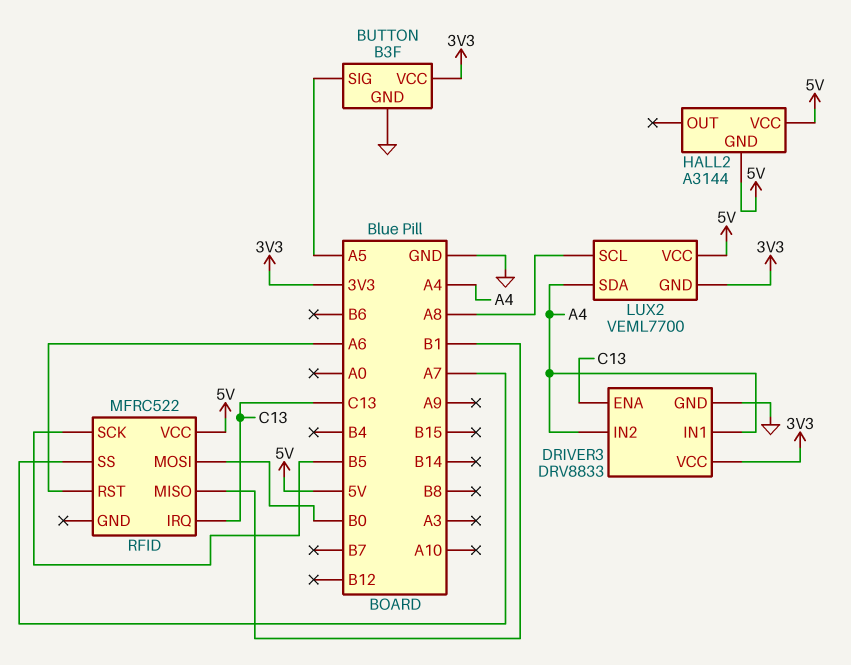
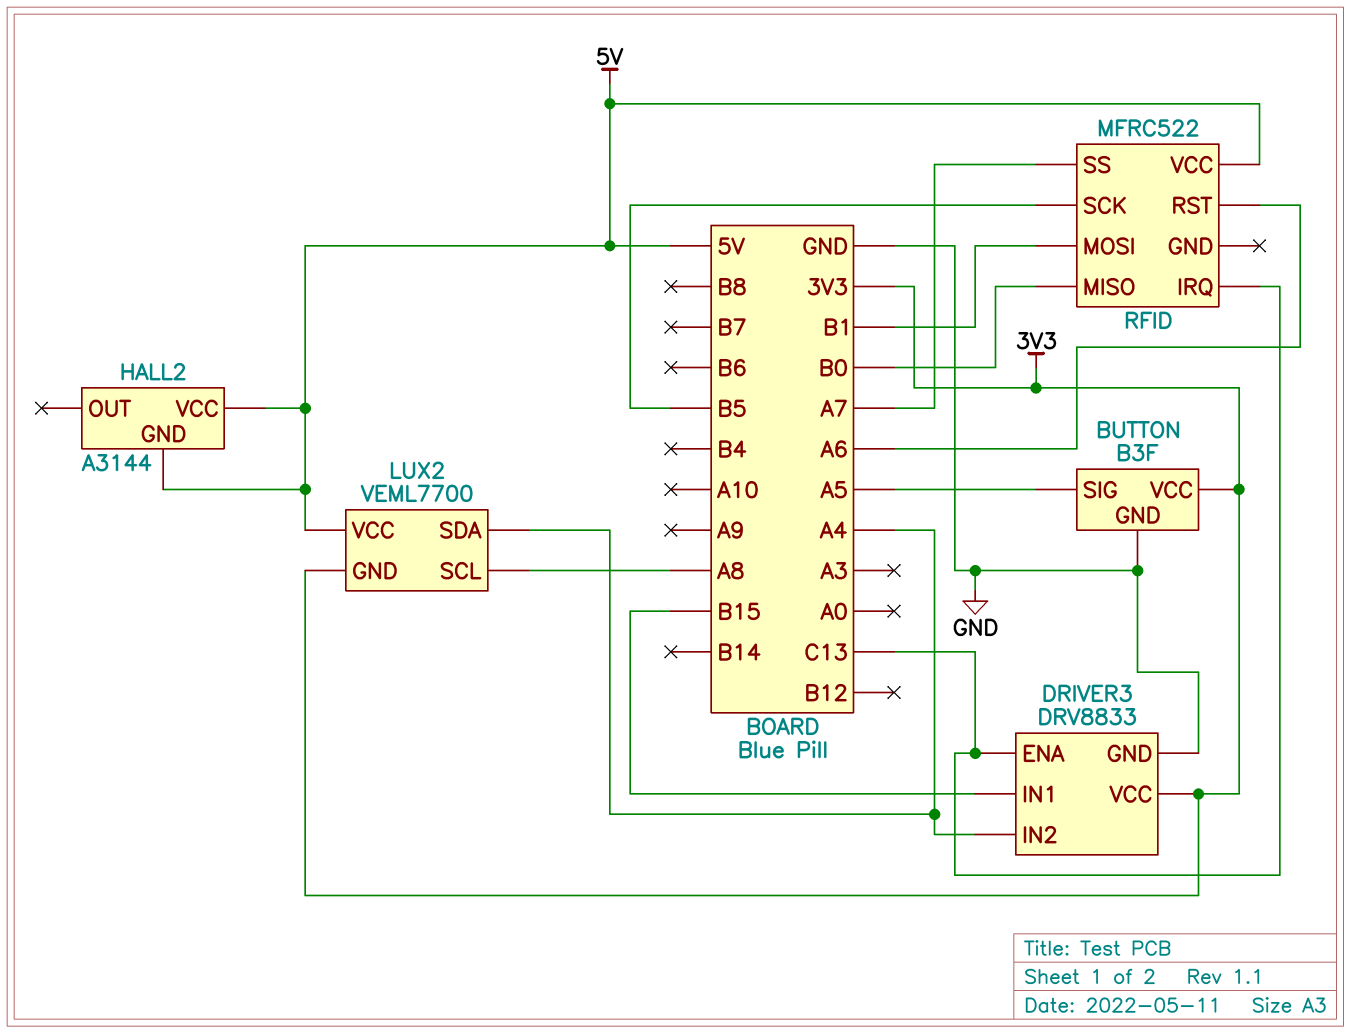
DRIVER3 pin IN1: A4 -> B15
RFID pin MISO: B1 -> B0
RFID pin MOSI: B0 -> B1

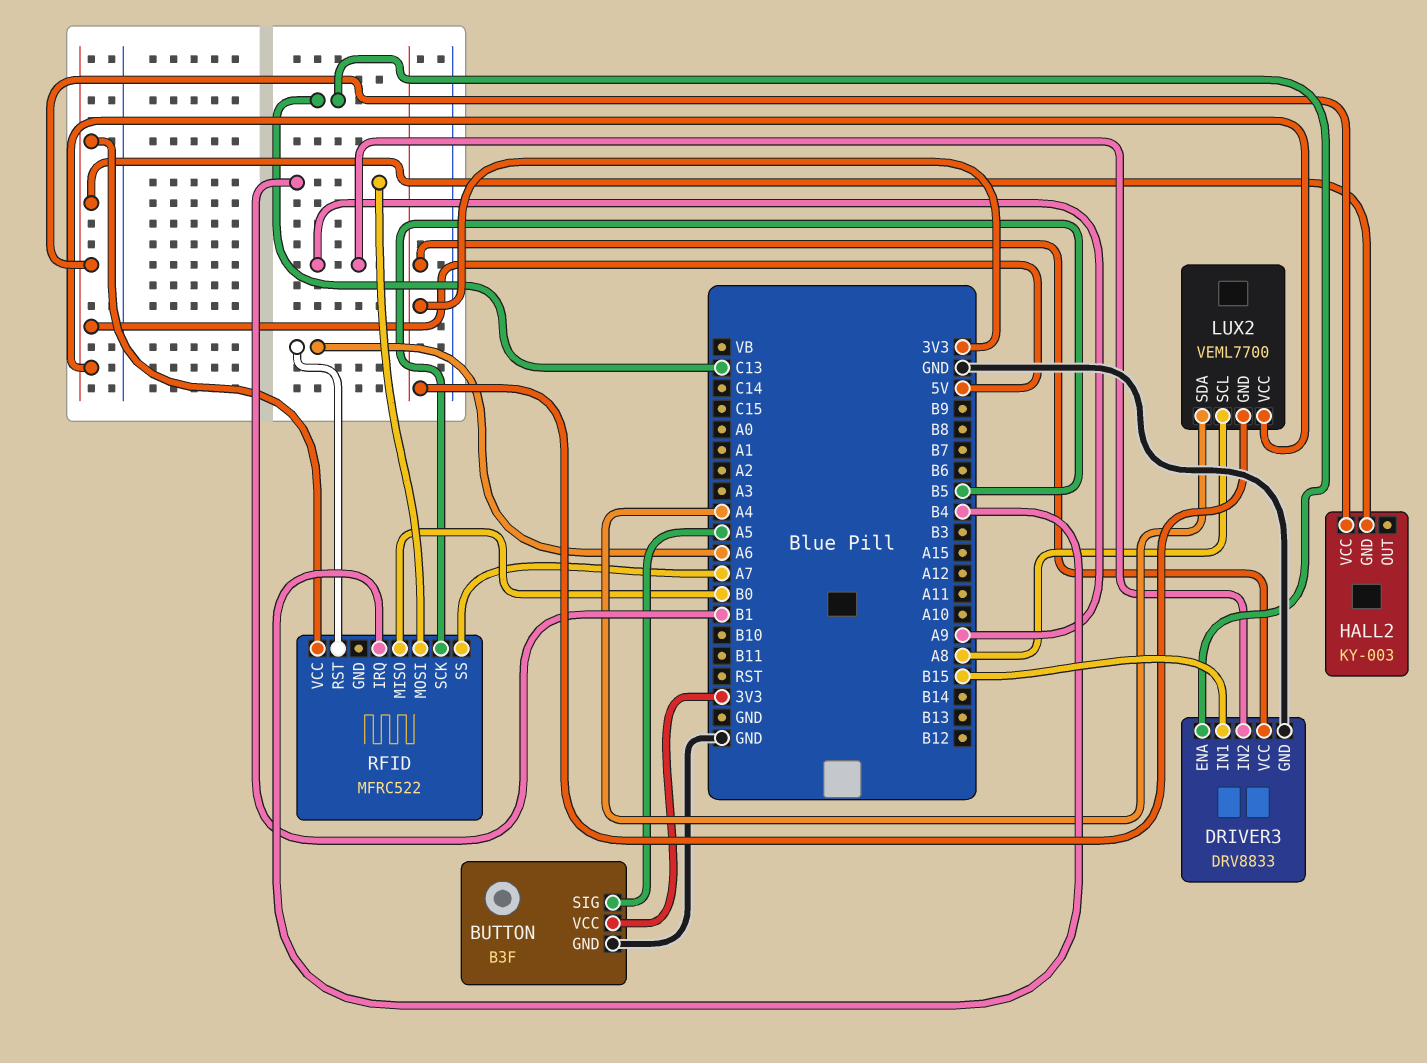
DRIVER3 pin IN2: A4 -> A9
HALL2: A3144 -> KY-003
RFID pin IRQ: C13 -> B4

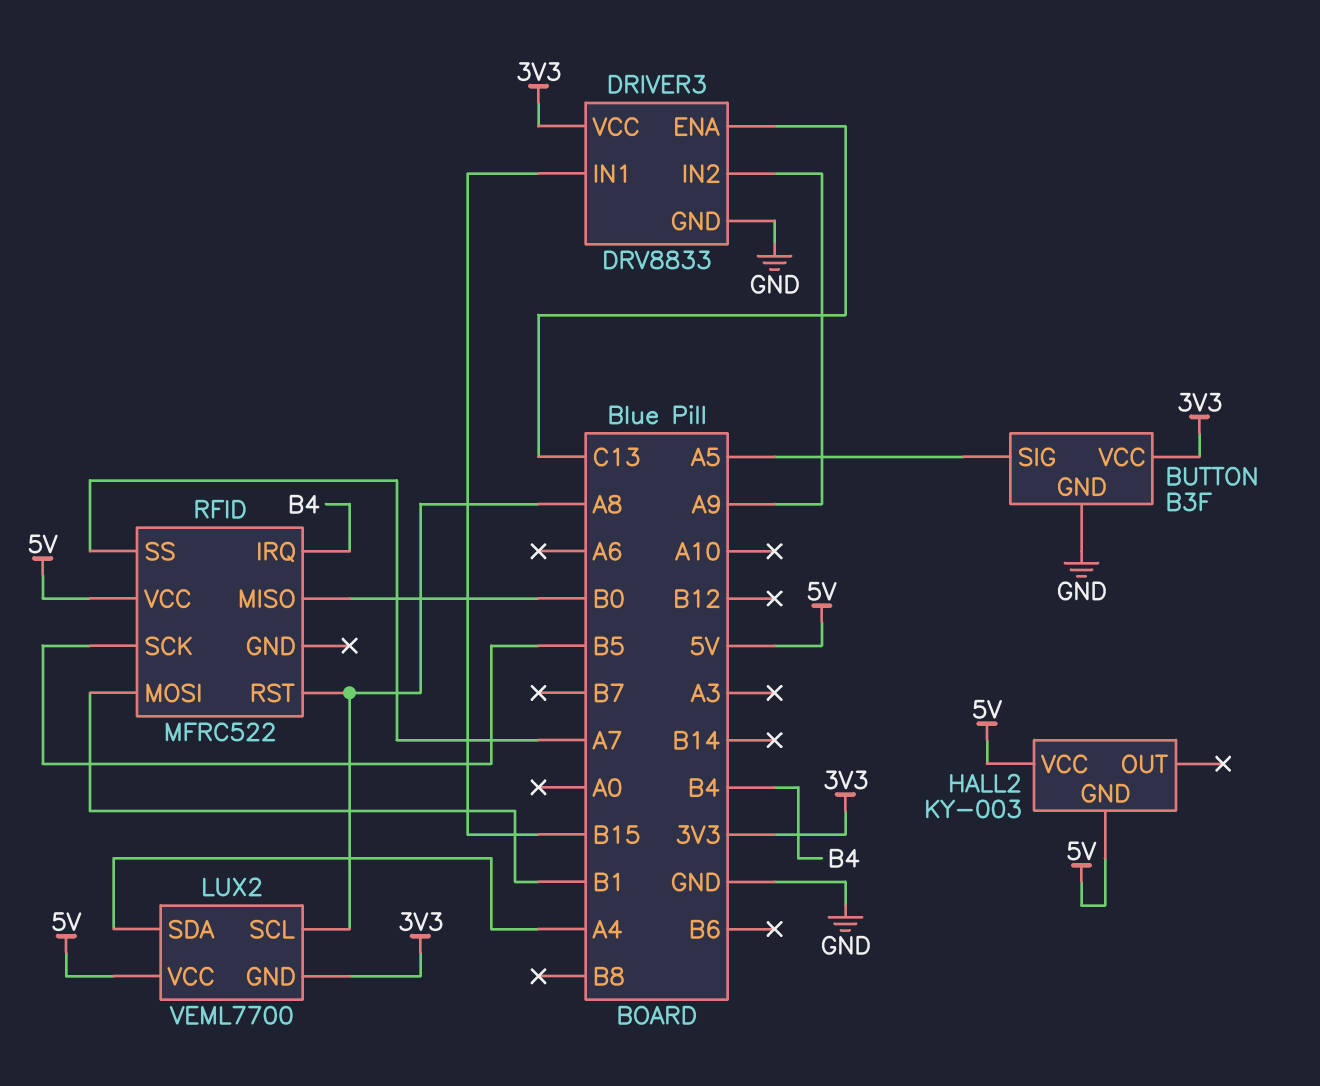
RFID pin RST: A6 -> A8

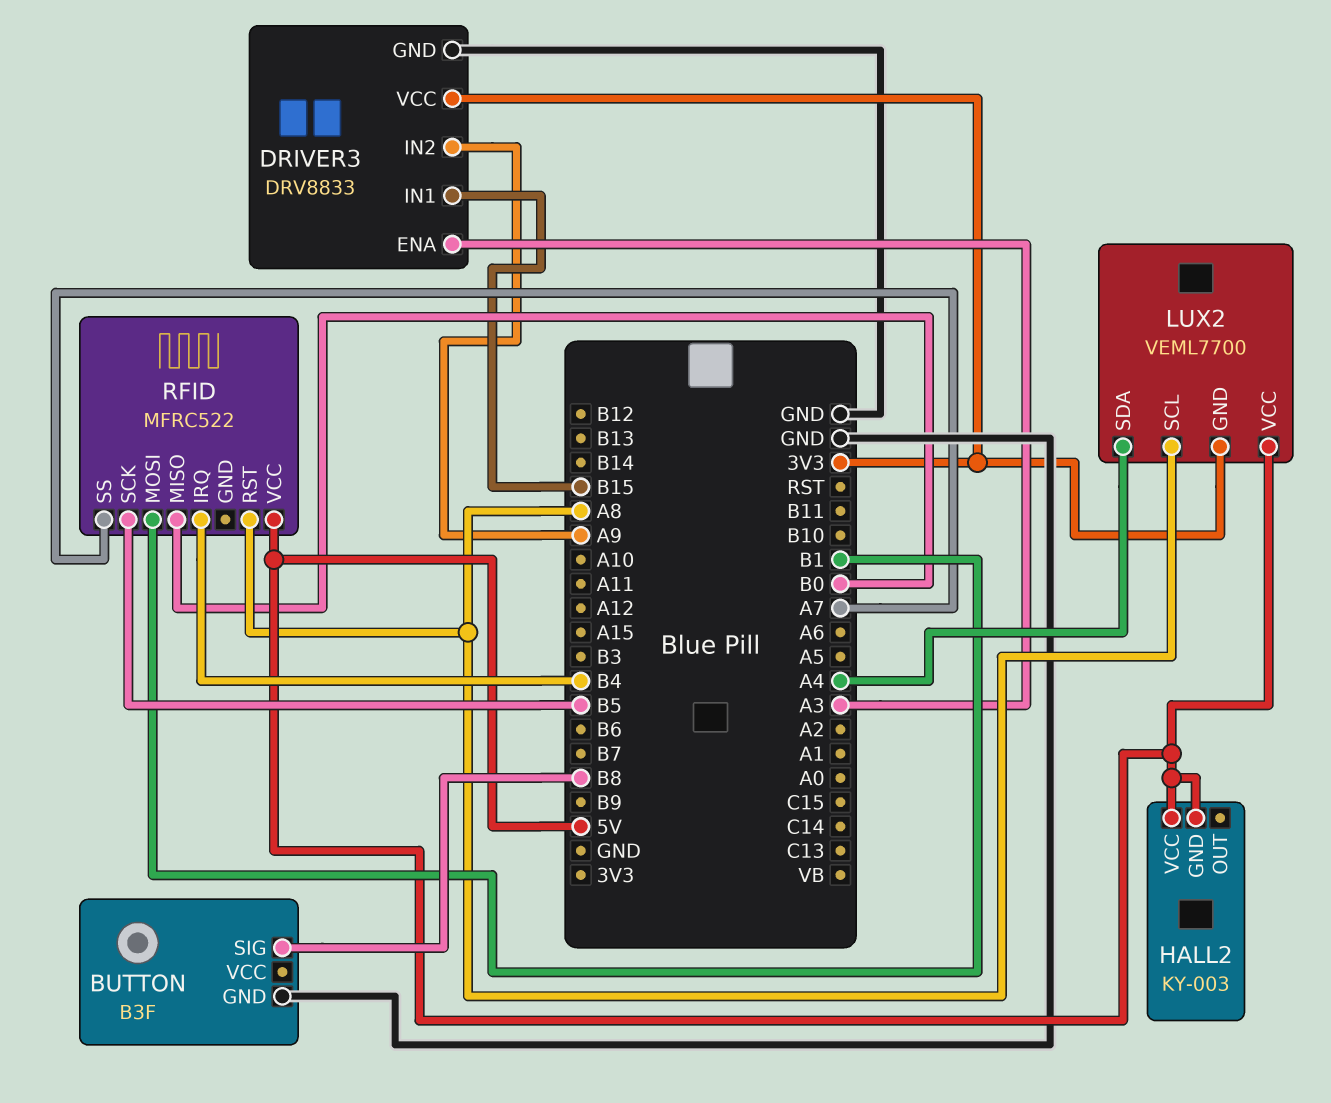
BUTTON pin SIG: A5 -> B8
BUTTON pin VCC: 3V3 -> none
DRIVER3 pin ENA: C13 -> A3

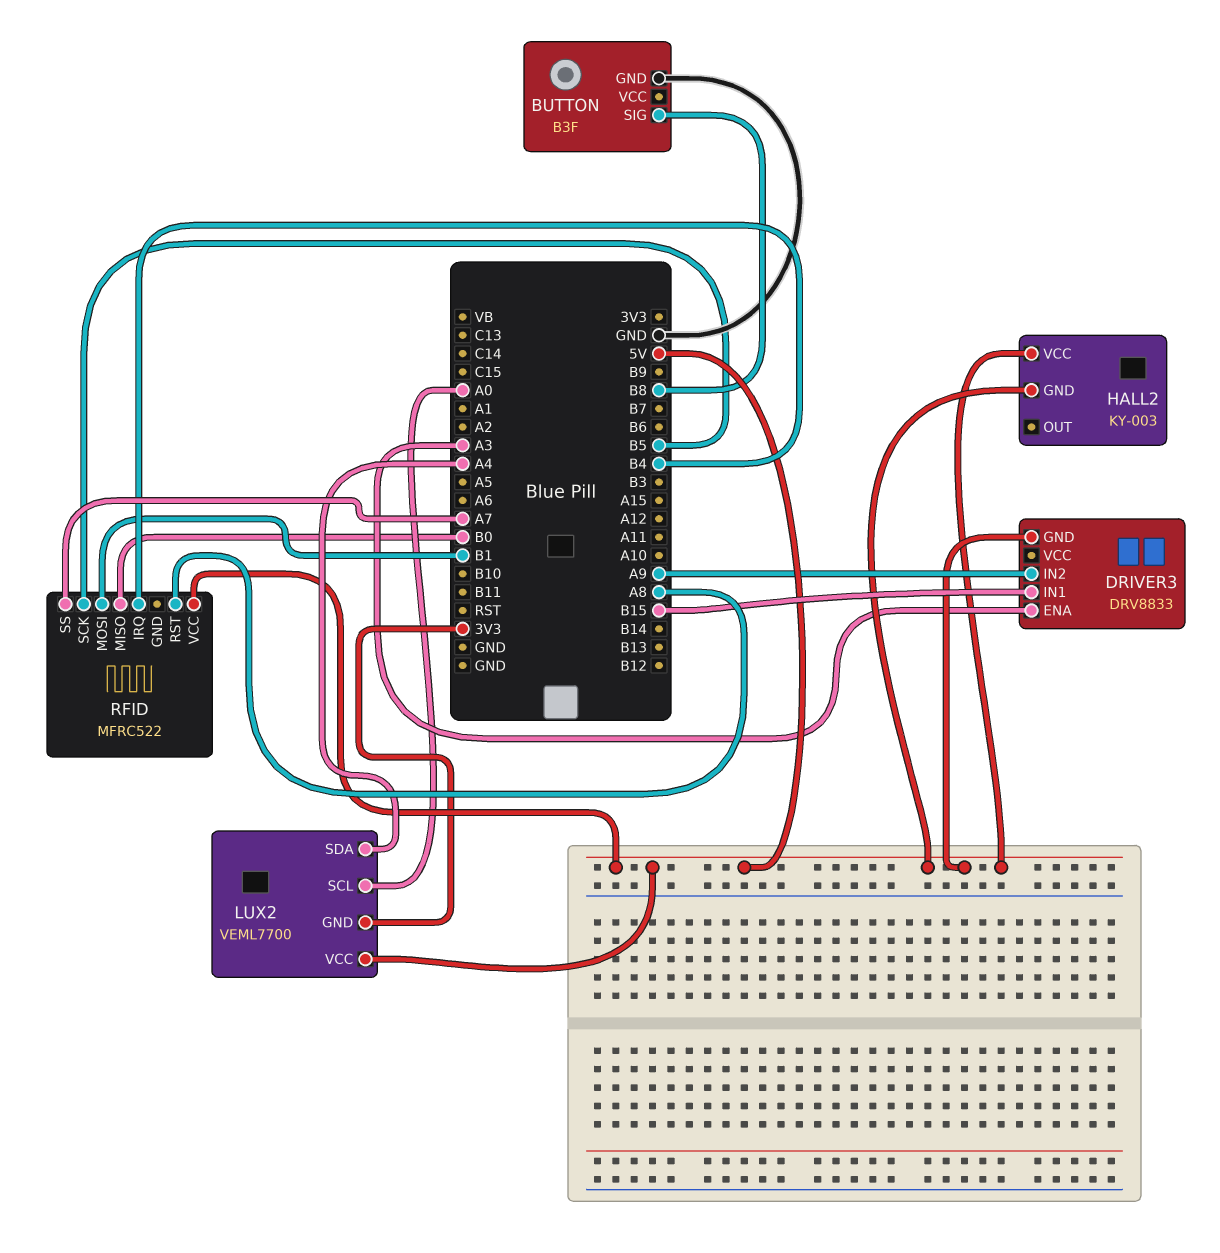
DRIVER3 pin GND: GND -> 5V
DRIVER3 pin VCC: 3V3 -> none
LUX2 pin SCL: A8 -> A0

